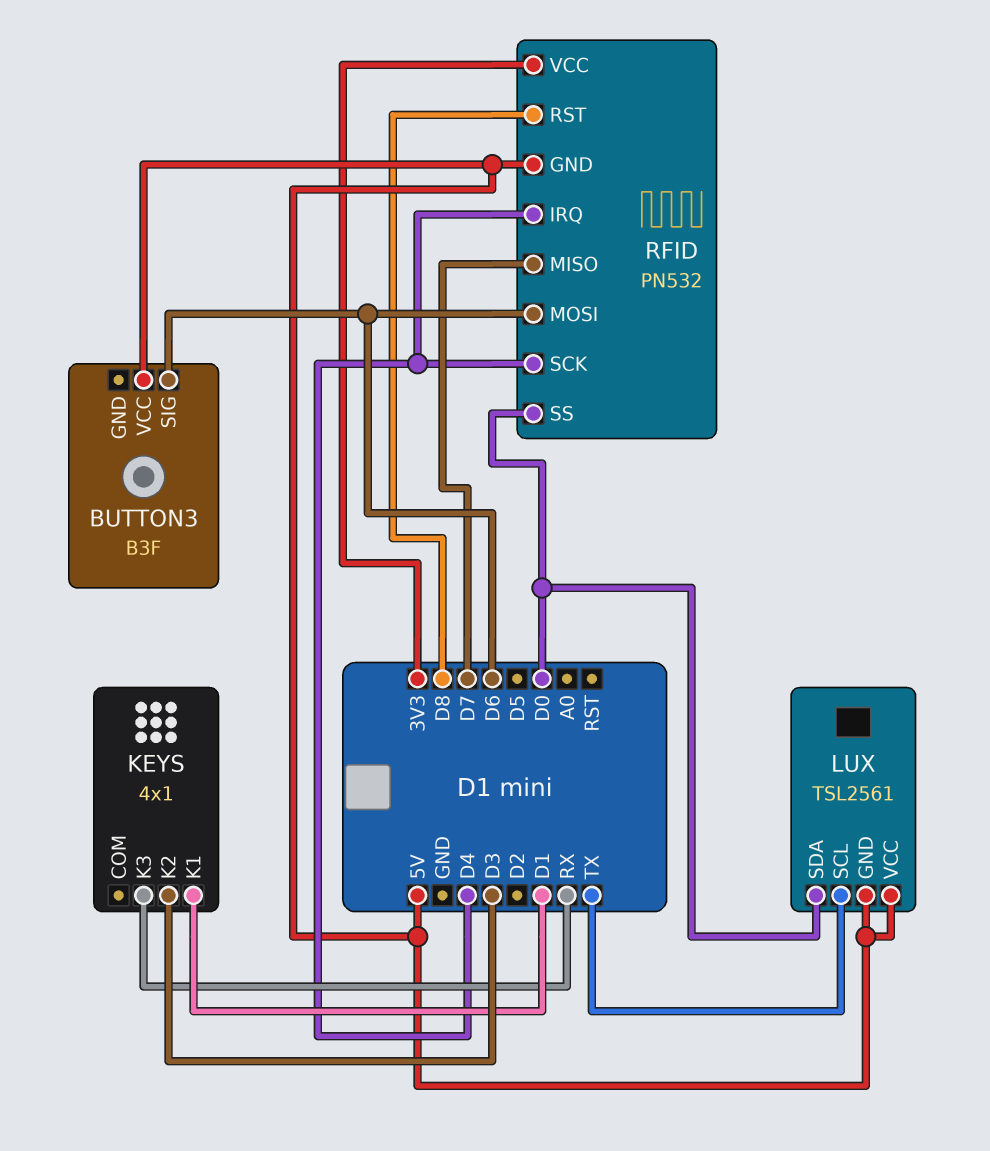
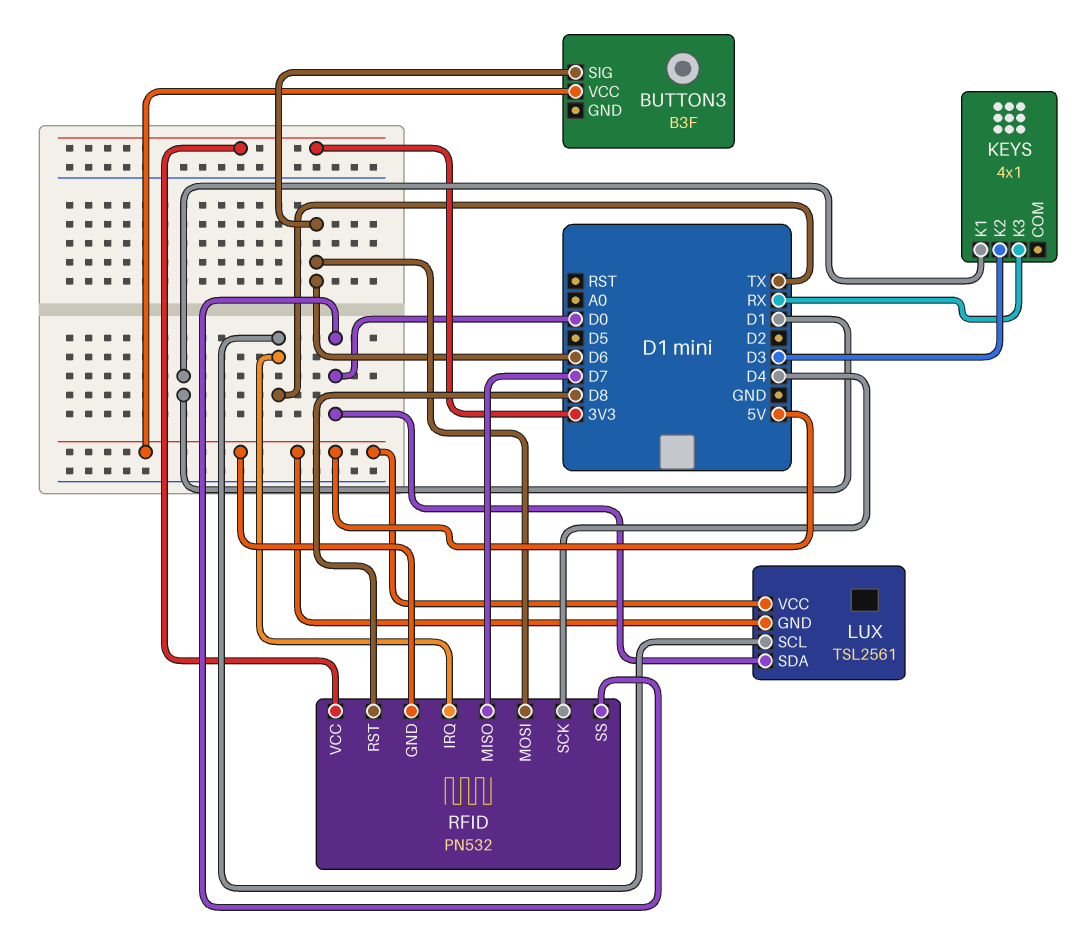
RFID pin IRQ: D4 -> TX

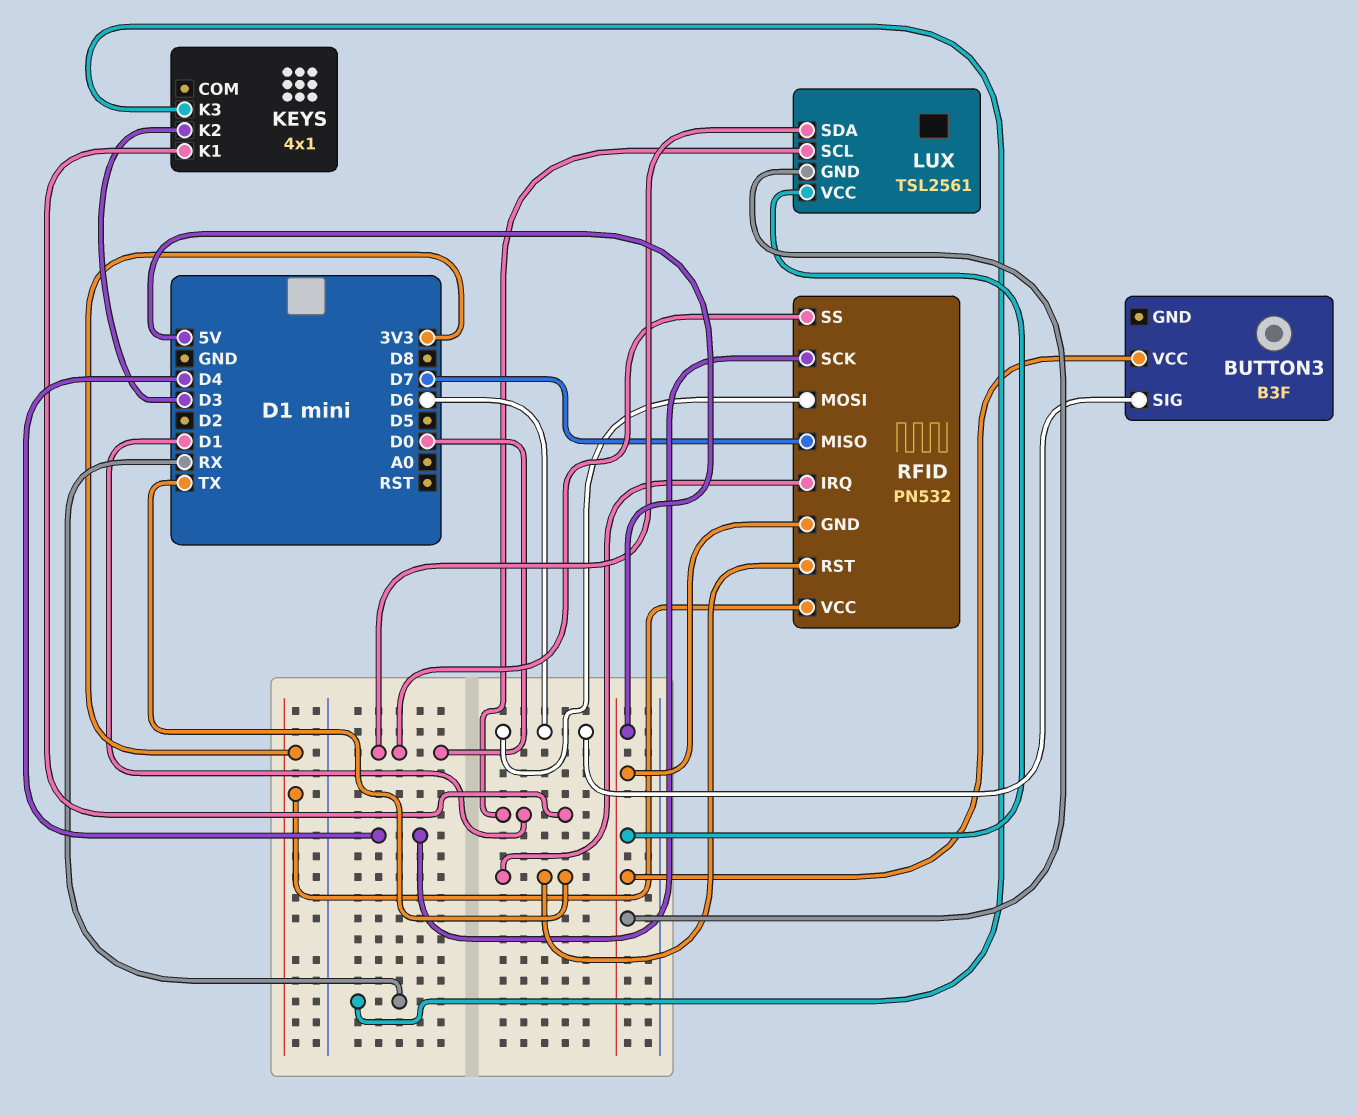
LUX pin SCL: TX -> D1
RFID pin RST: D8 -> TX

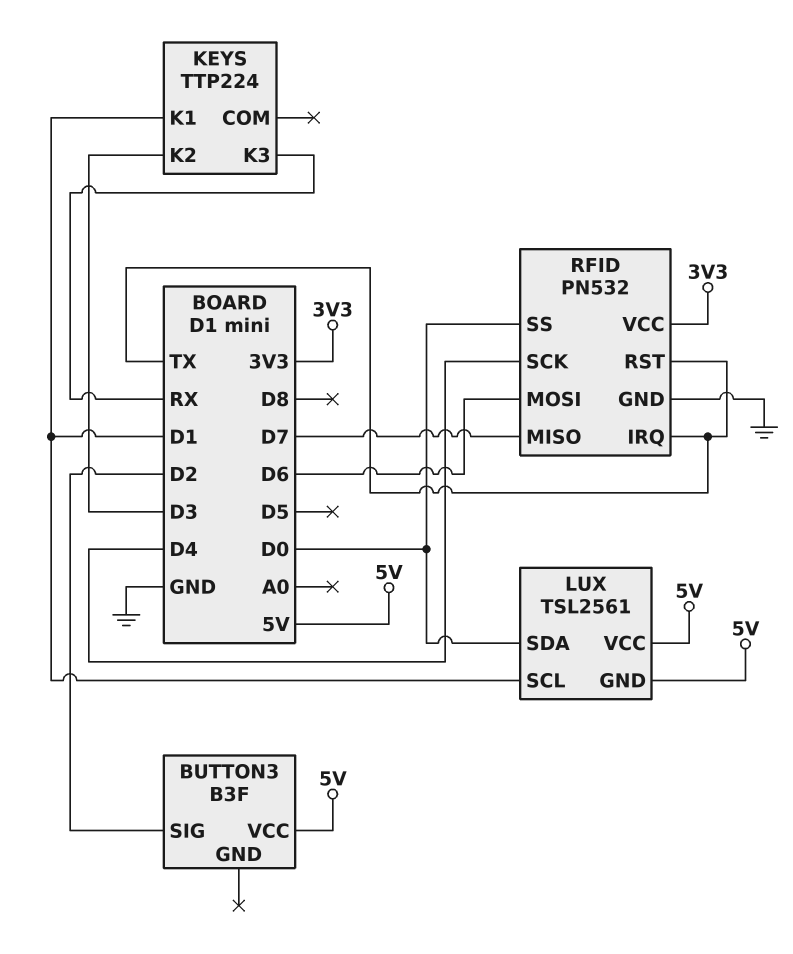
BUTTON3 pin SIG: D6 -> D2
KEYS: 4x1 -> TTP224
RFID pin GND: 5V -> GND

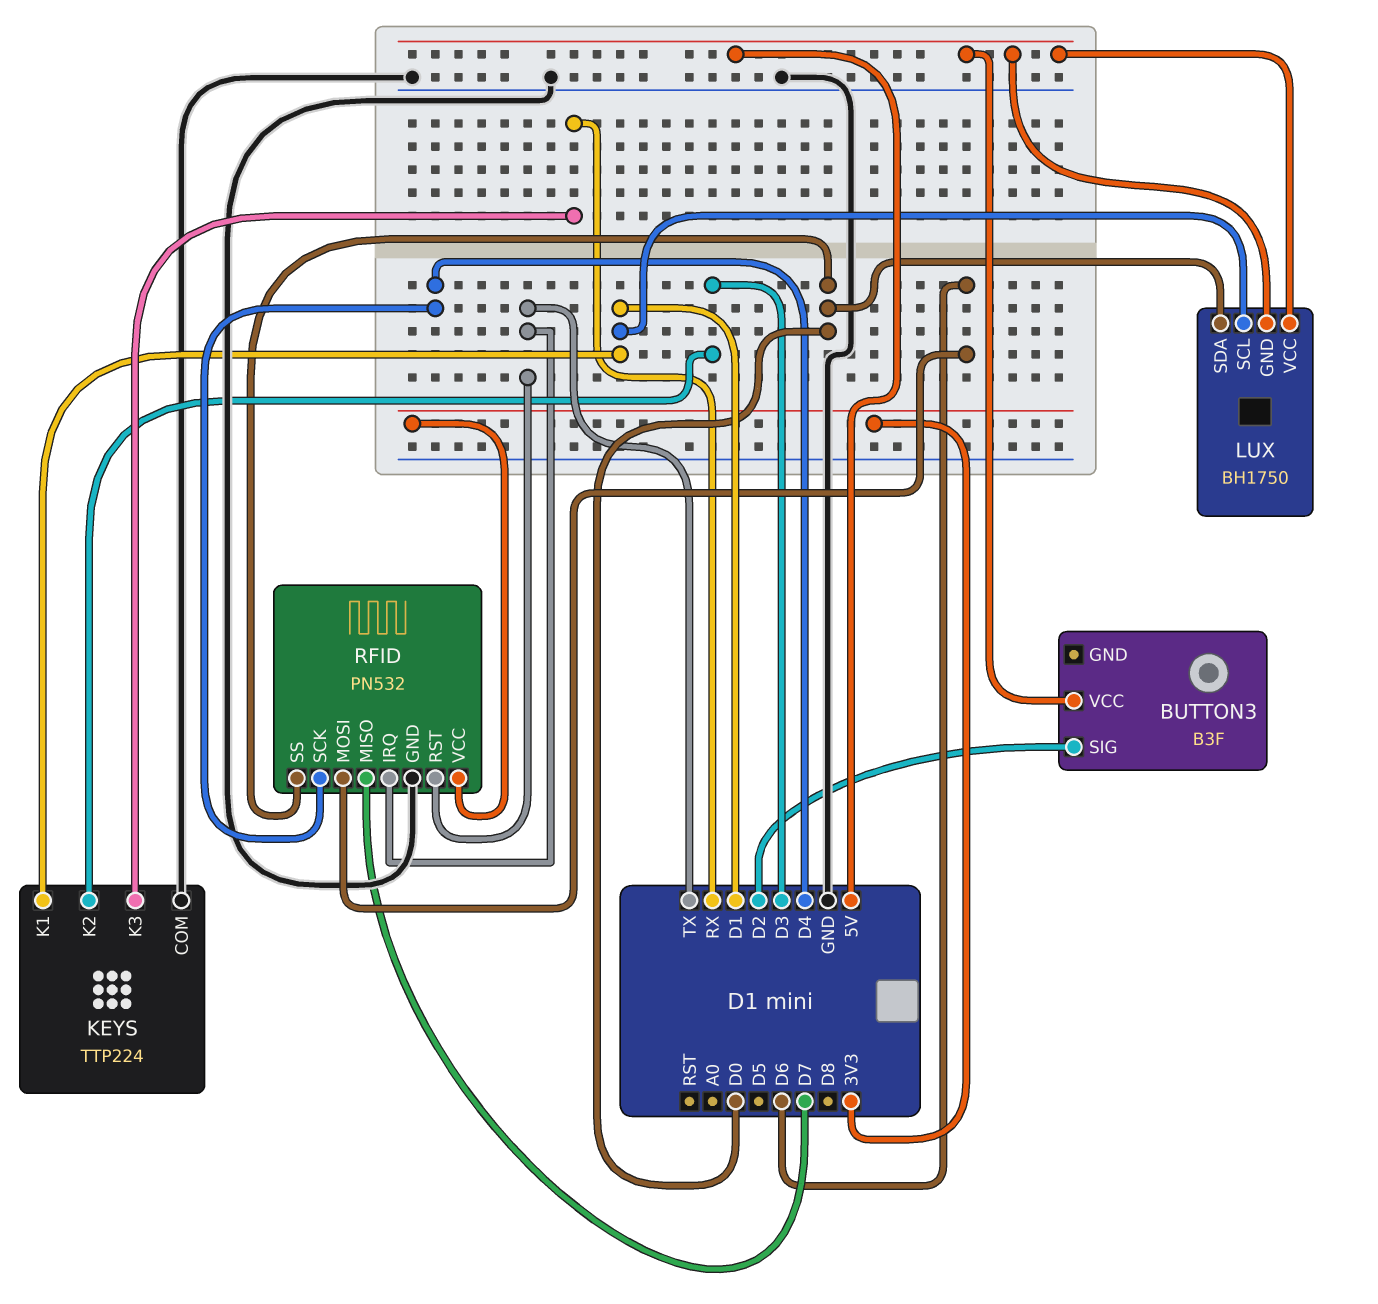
KEYS pin COM: none -> GND
LUX: TSL2561 -> BH1750

